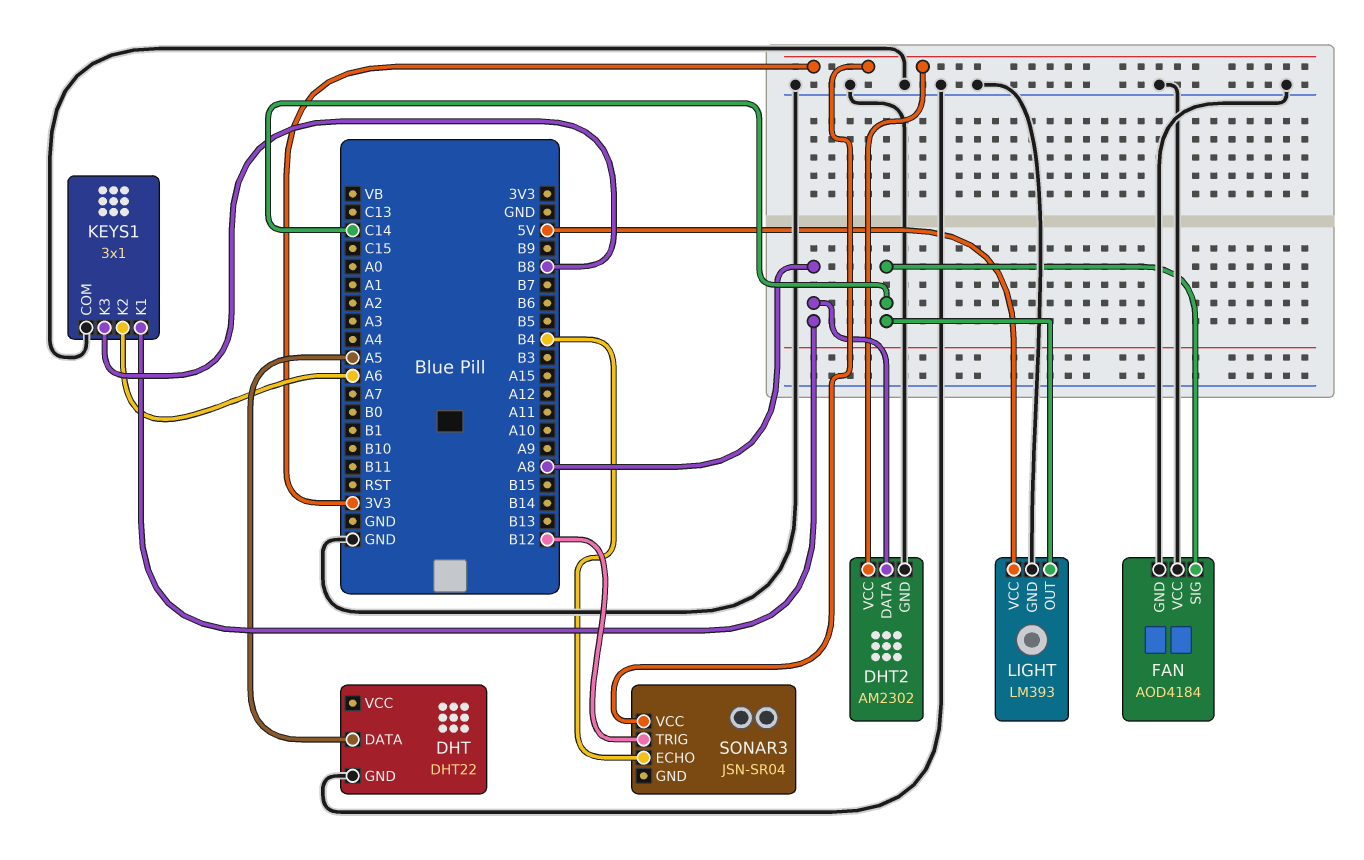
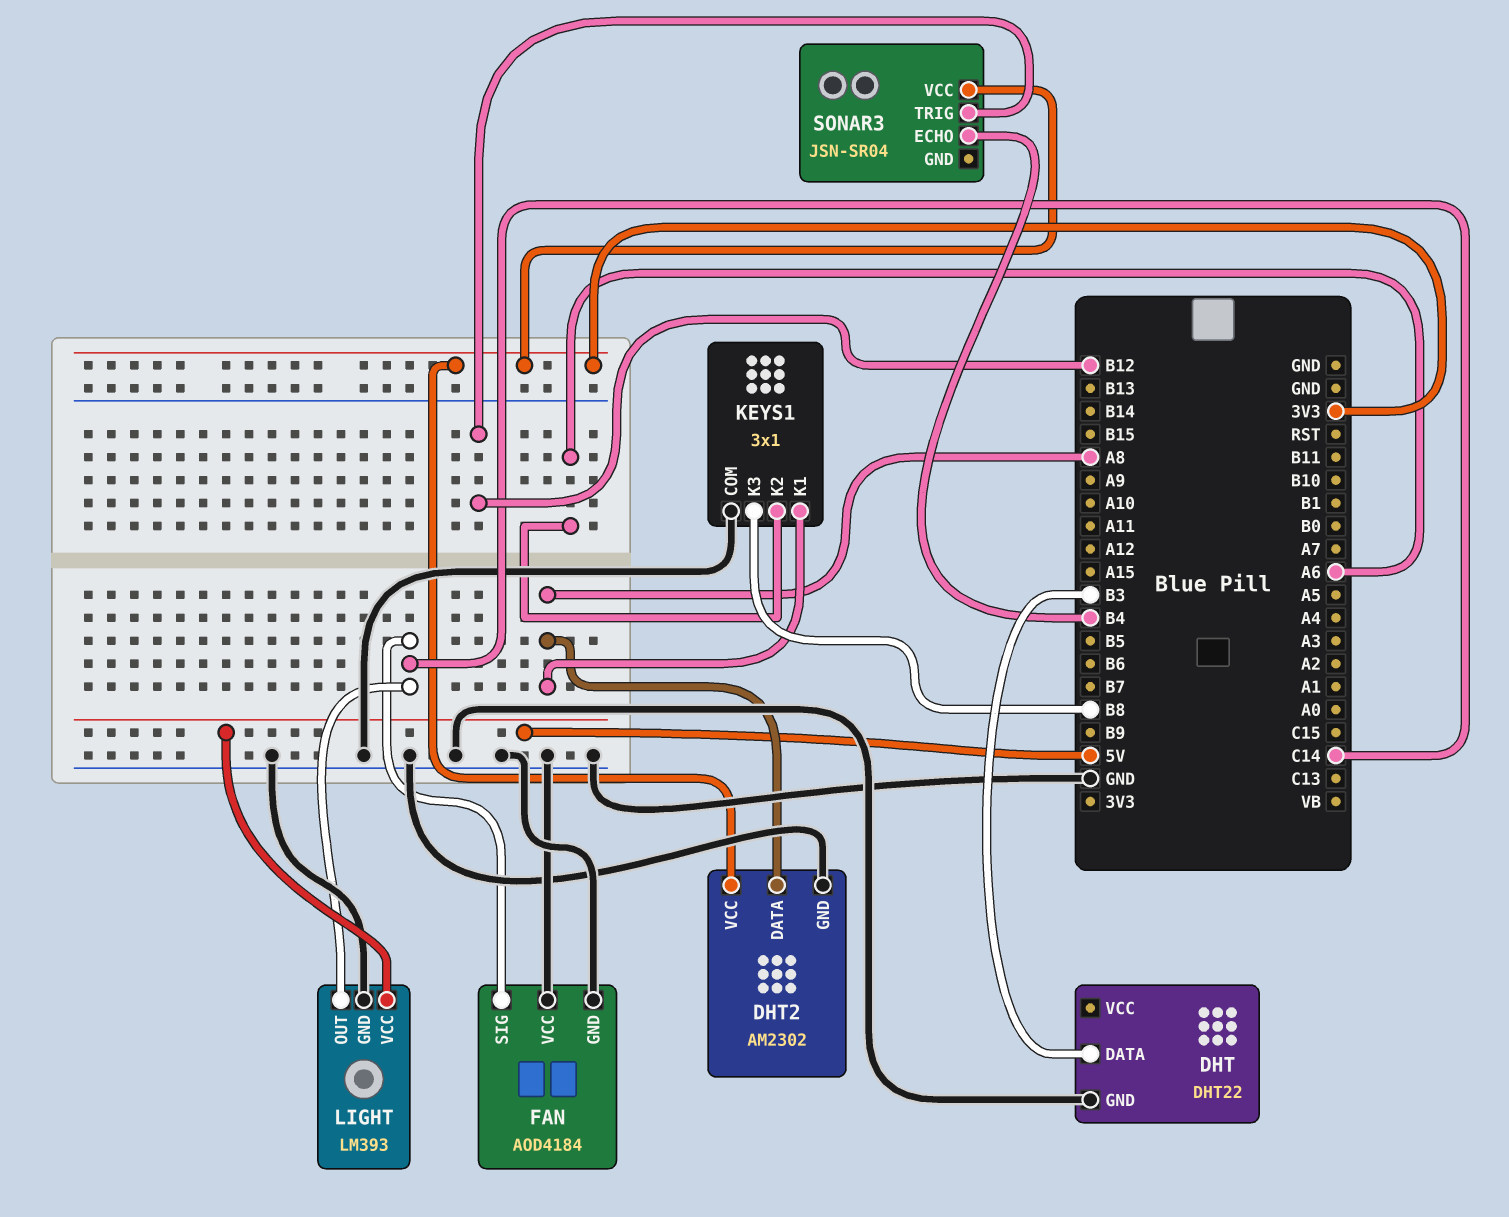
DHT pin DATA: A5 -> B3

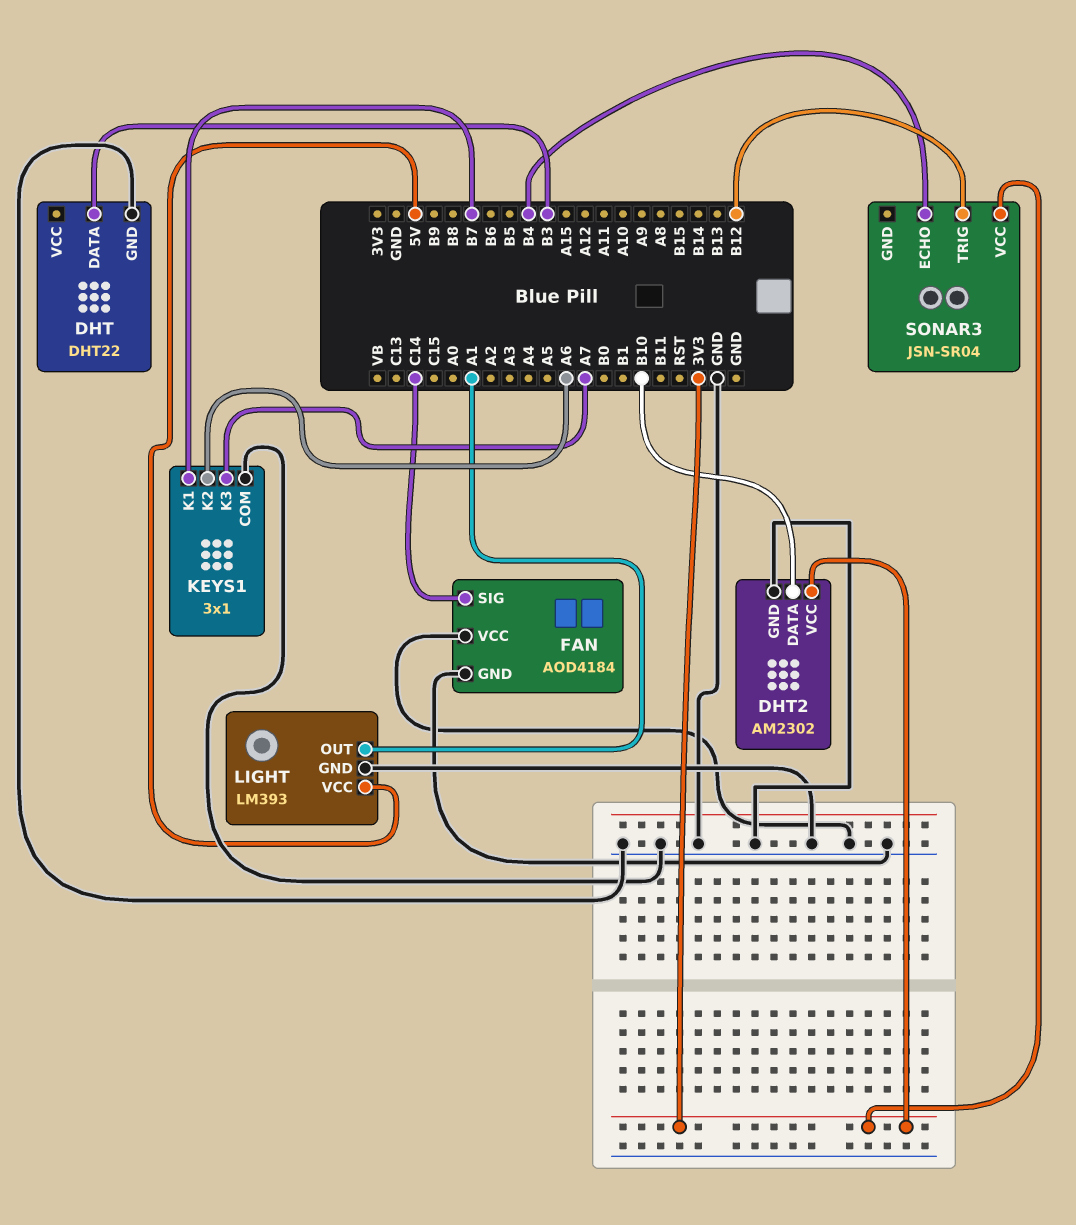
DHT2 pin DATA: A8 -> B10
KEYS1 pin K1: A8 -> B7
KEYS1 pin K3: B8 -> A7
LIGHT pin OUT: C14 -> A1

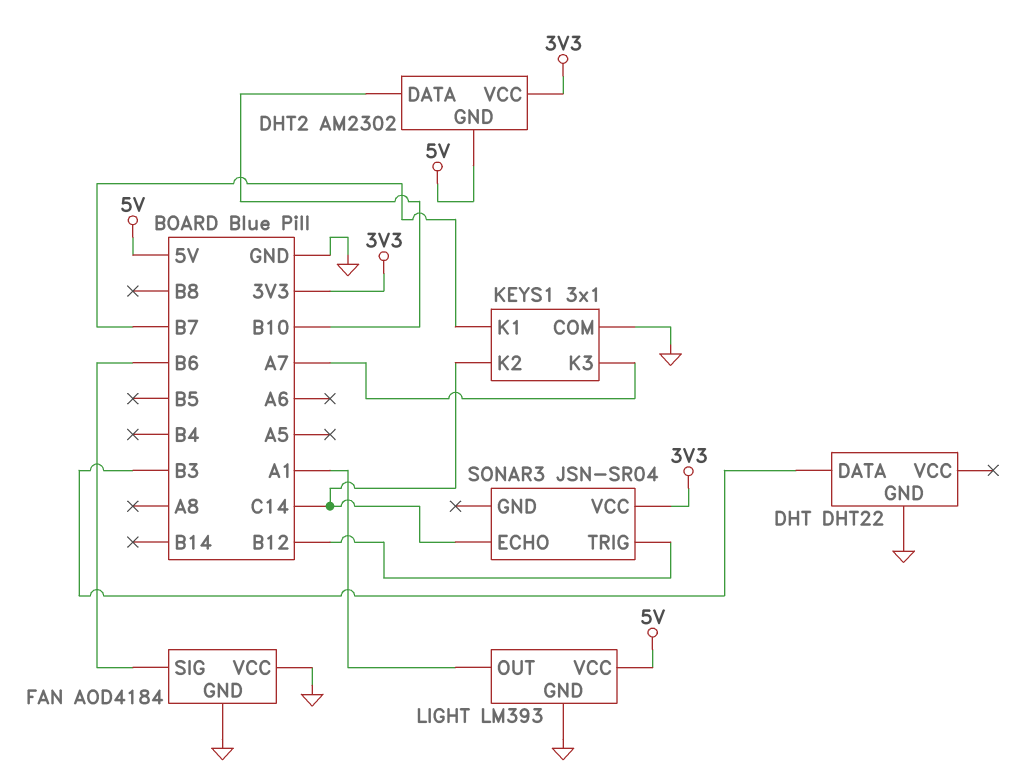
DHT2 pin GND: GND -> 5V
FAN pin SIG: C14 -> B6
KEYS1 pin K2: A6 -> C14
SONAR3 pin ECHO: B4 -> C14

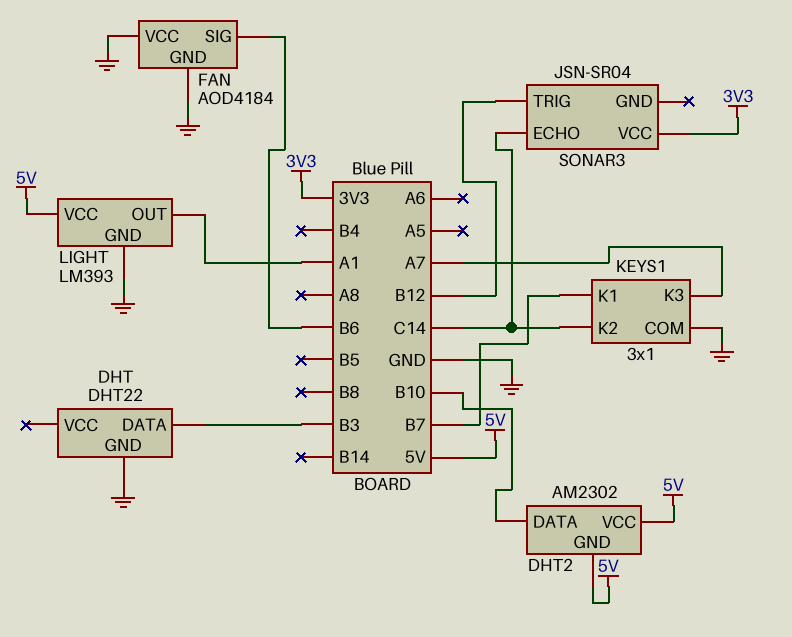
DHT2 pin VCC: 3V3 -> 5V

